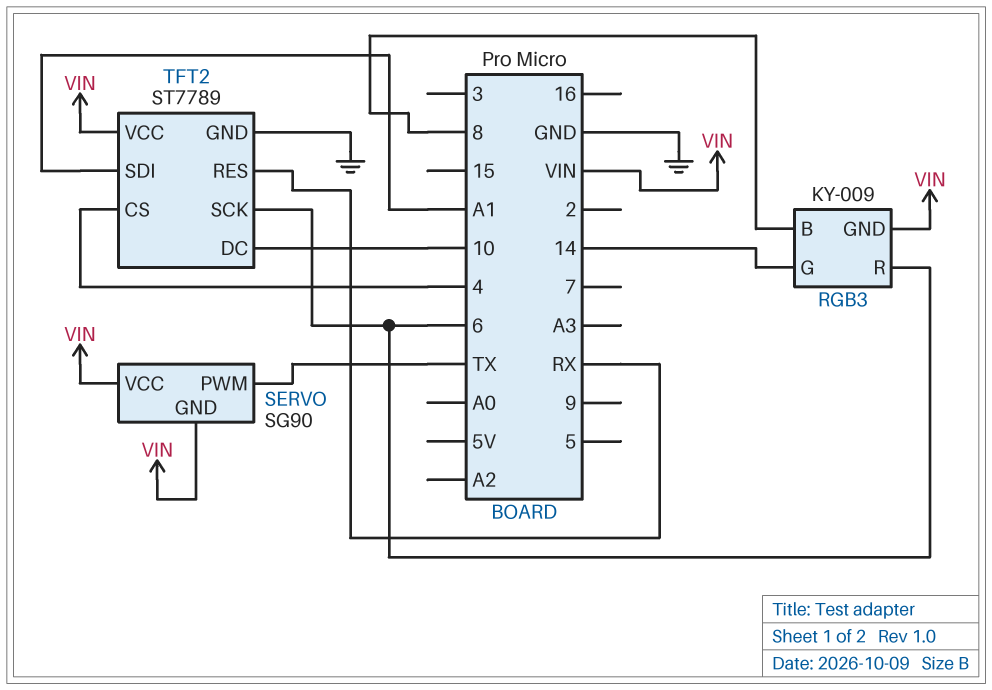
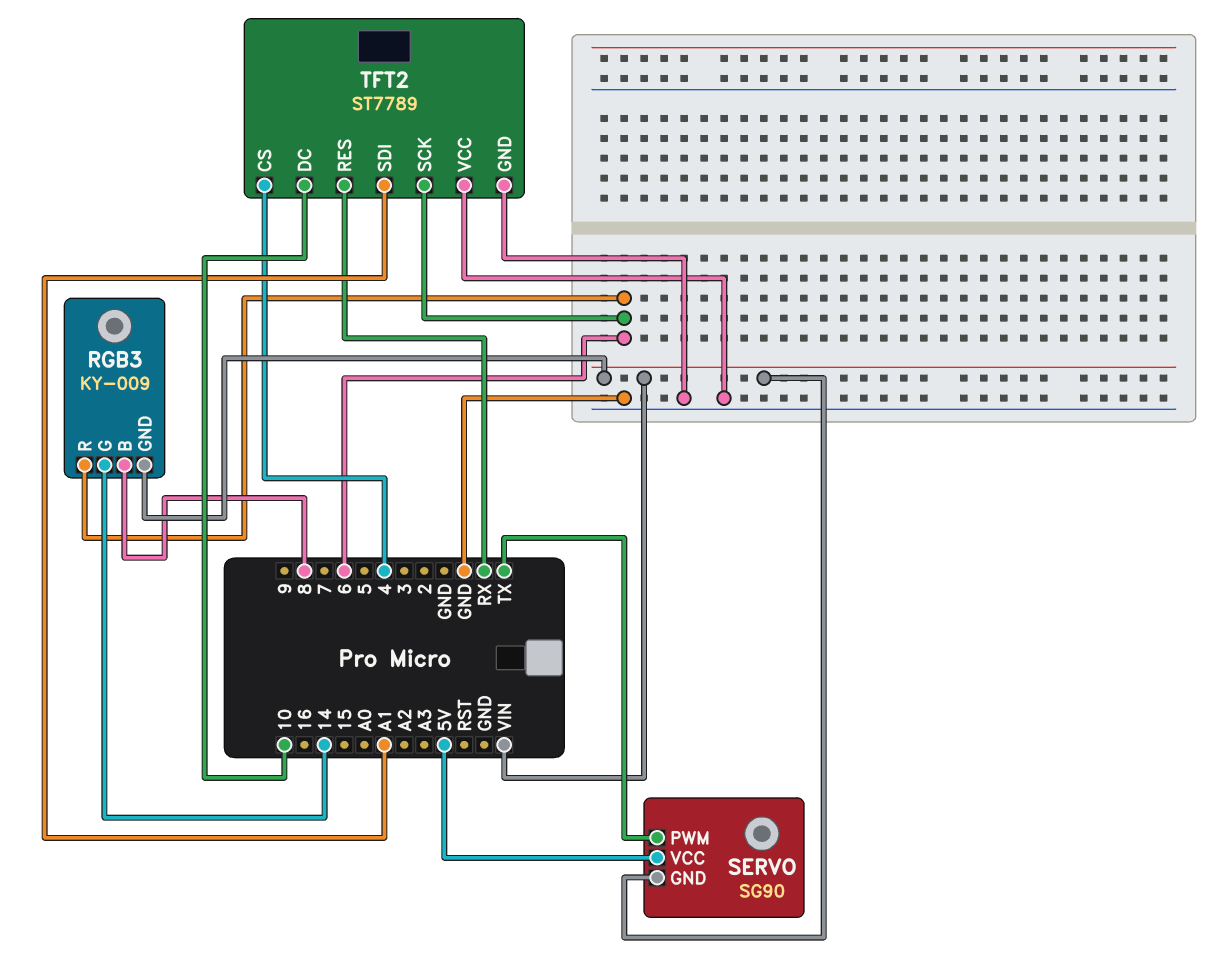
SERVO pin VCC: VIN -> 5V
TFT2 pin VCC: VIN -> GND

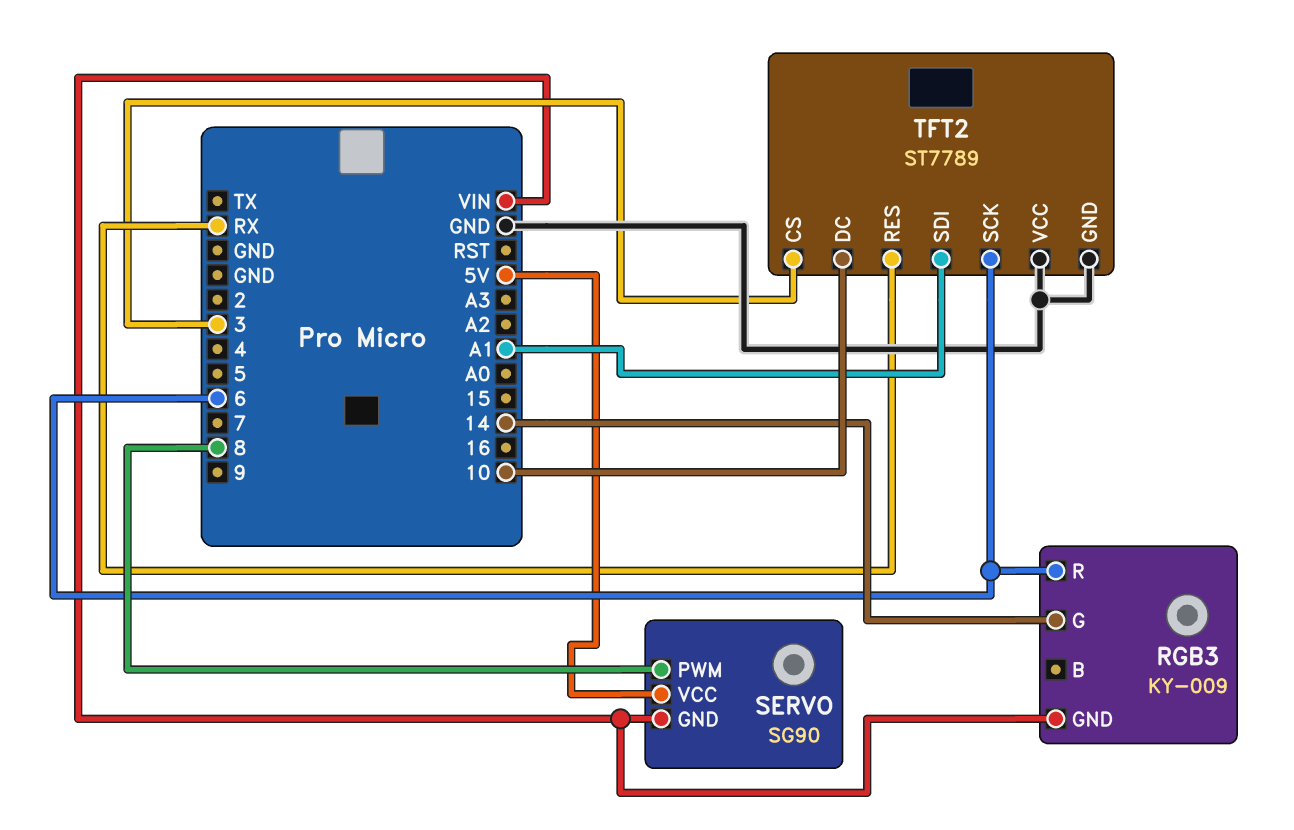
RGB3 pin B: 8 -> none
SERVO pin PWM: TX -> 8
TFT2 pin CS: 4 -> 3

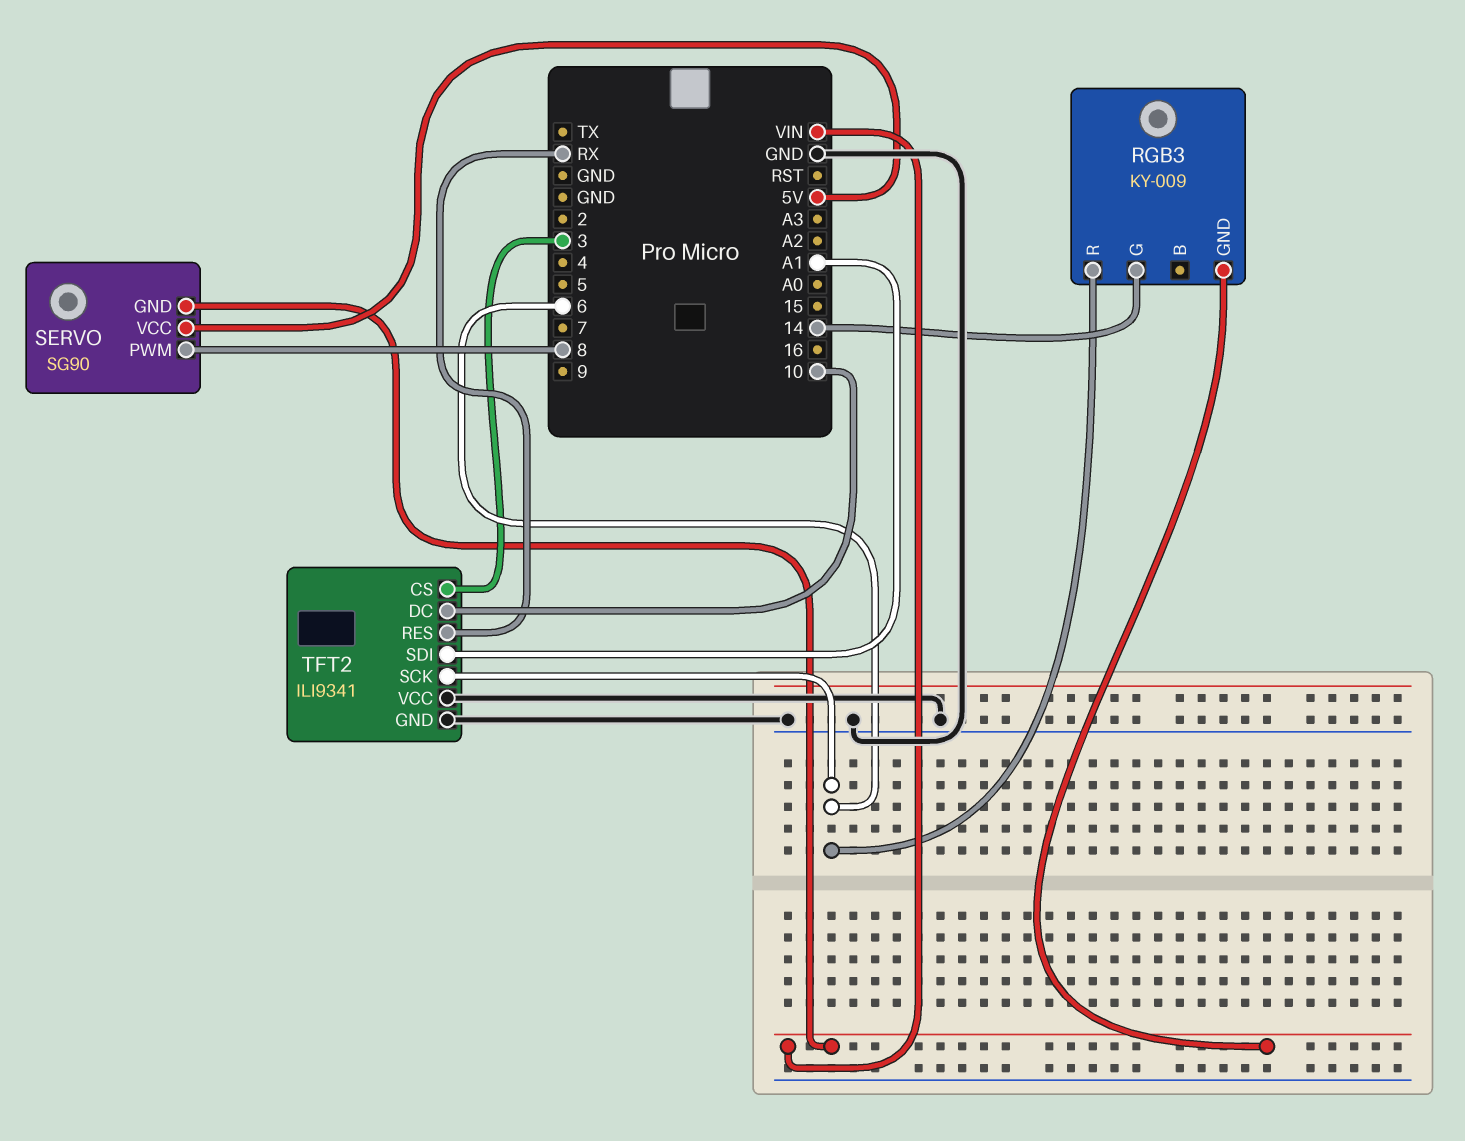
TFT2: ST7789 -> ILI9341

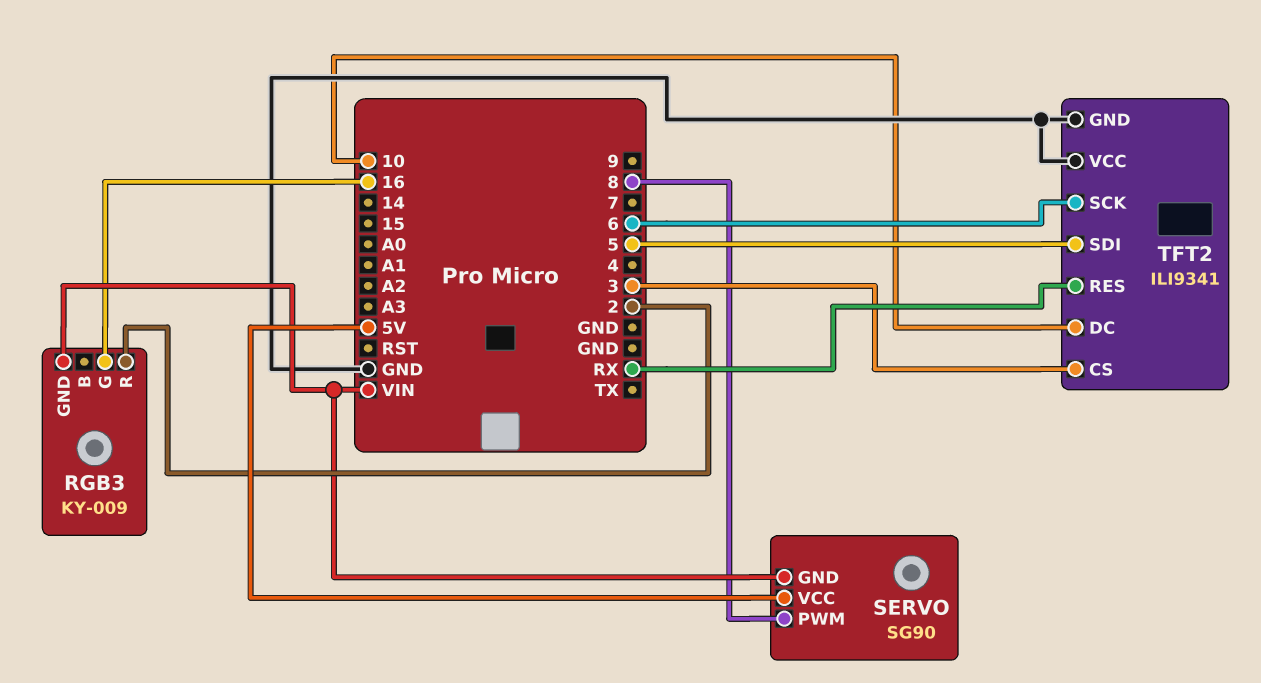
RGB3 pin G: 14 -> 16
RGB3 pin R: 6 -> 2
TFT2 pin SDI: A1 -> 5

